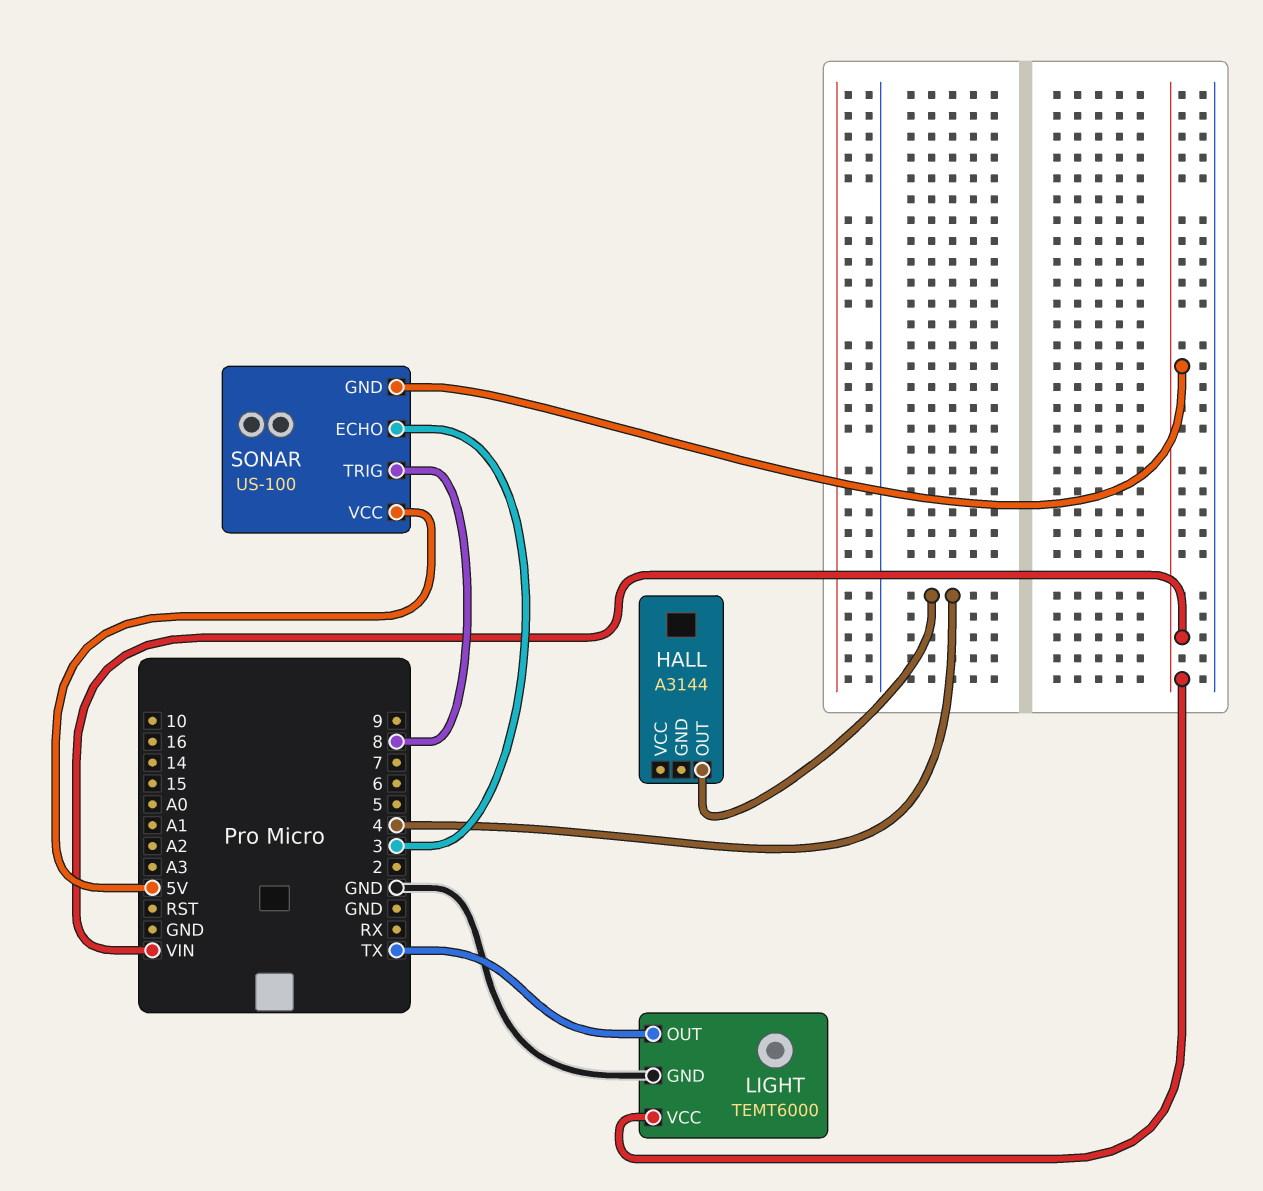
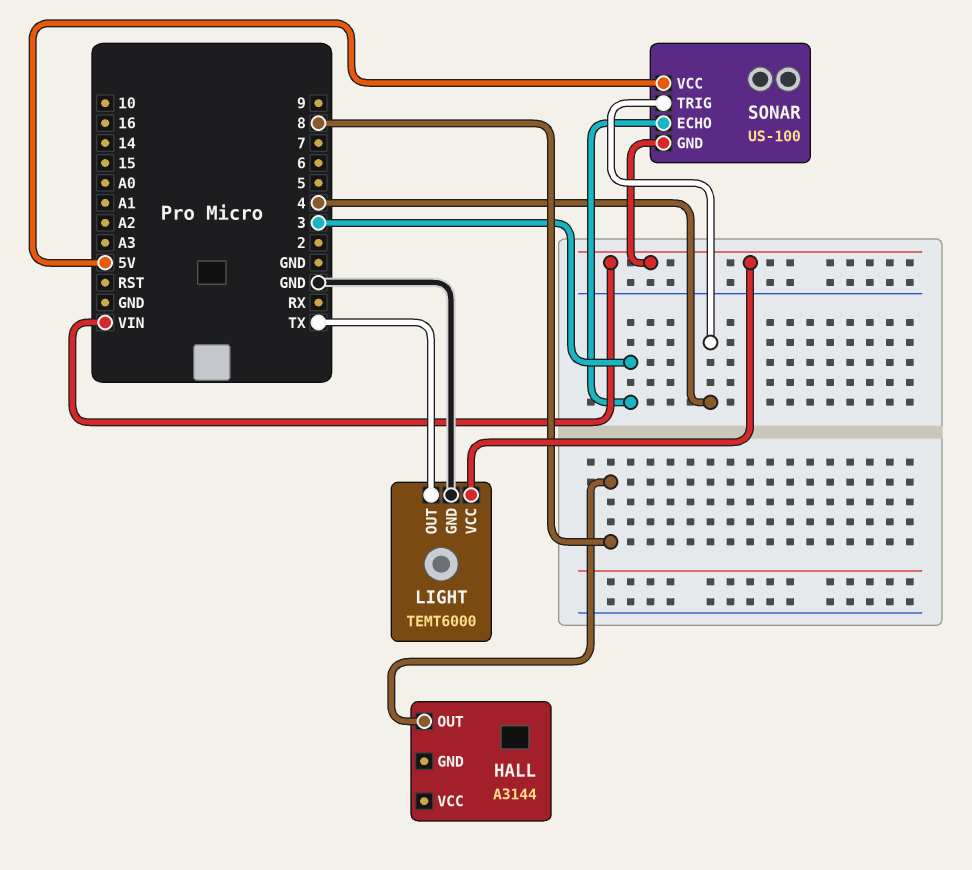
HALL pin OUT: 4 -> 8
SONAR pin TRIG: 8 -> 4

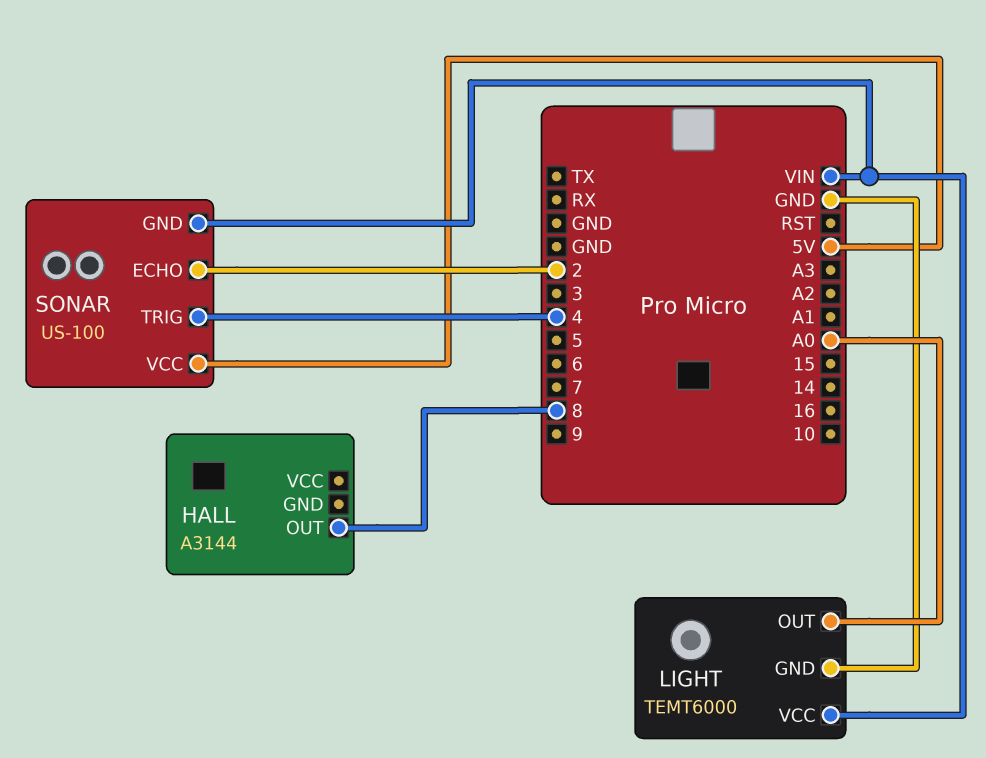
LIGHT pin OUT: TX -> A0
SONAR pin ECHO: 3 -> 2

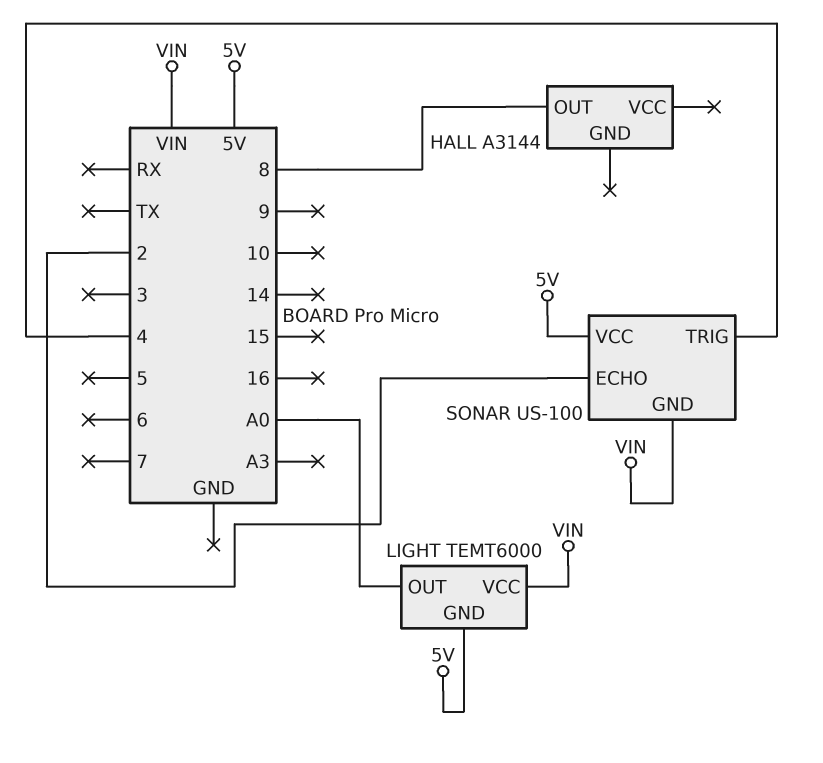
LIGHT pin GND: GND -> 5V

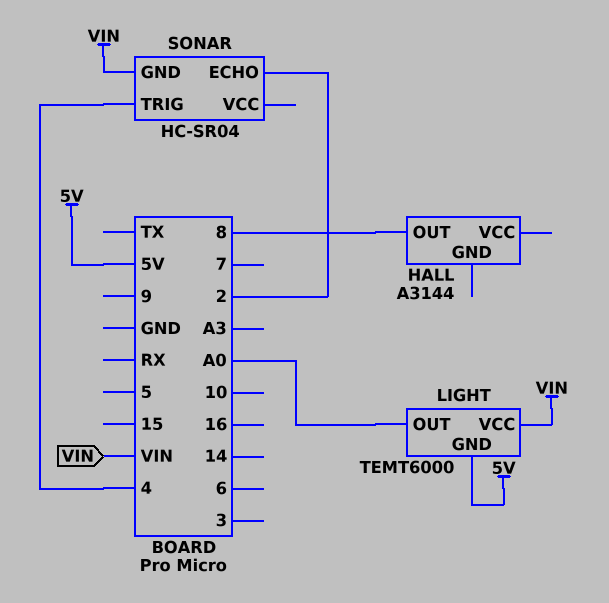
SONAR: US-100 -> HC-SR04
SONAR pin VCC: 5V -> none

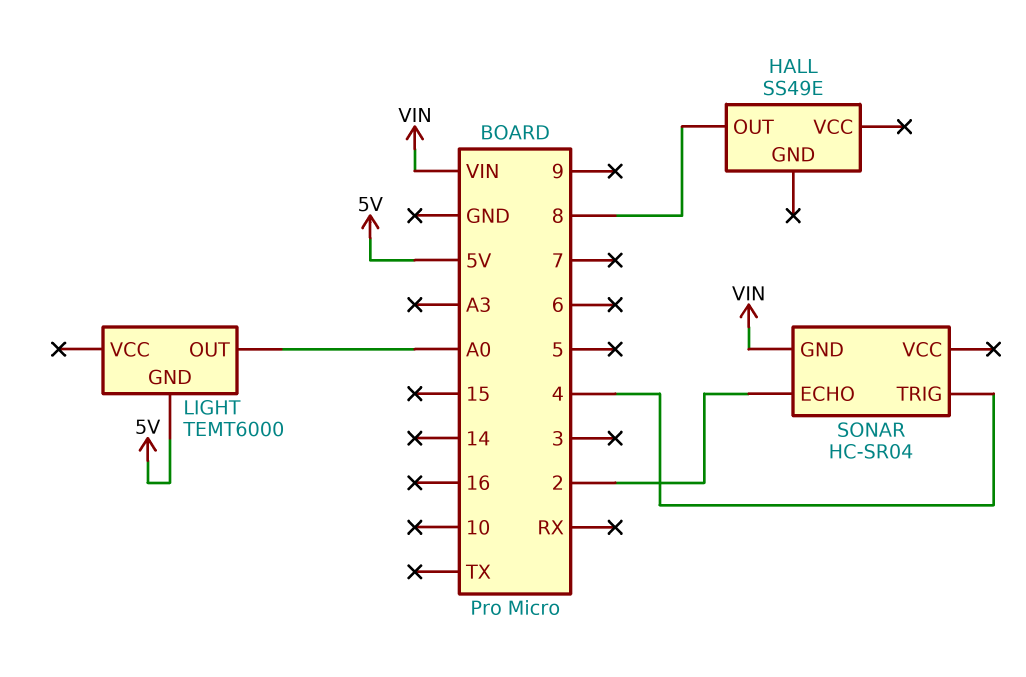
HALL: A3144 -> SS49E
LIGHT pin VCC: VIN -> none

